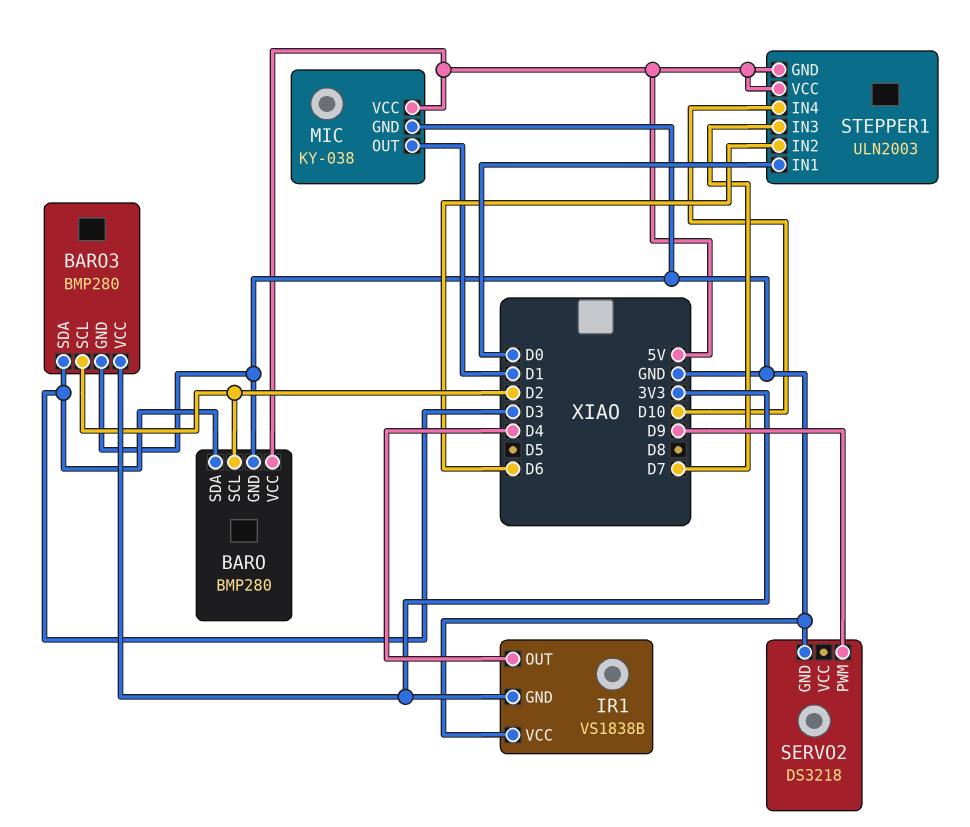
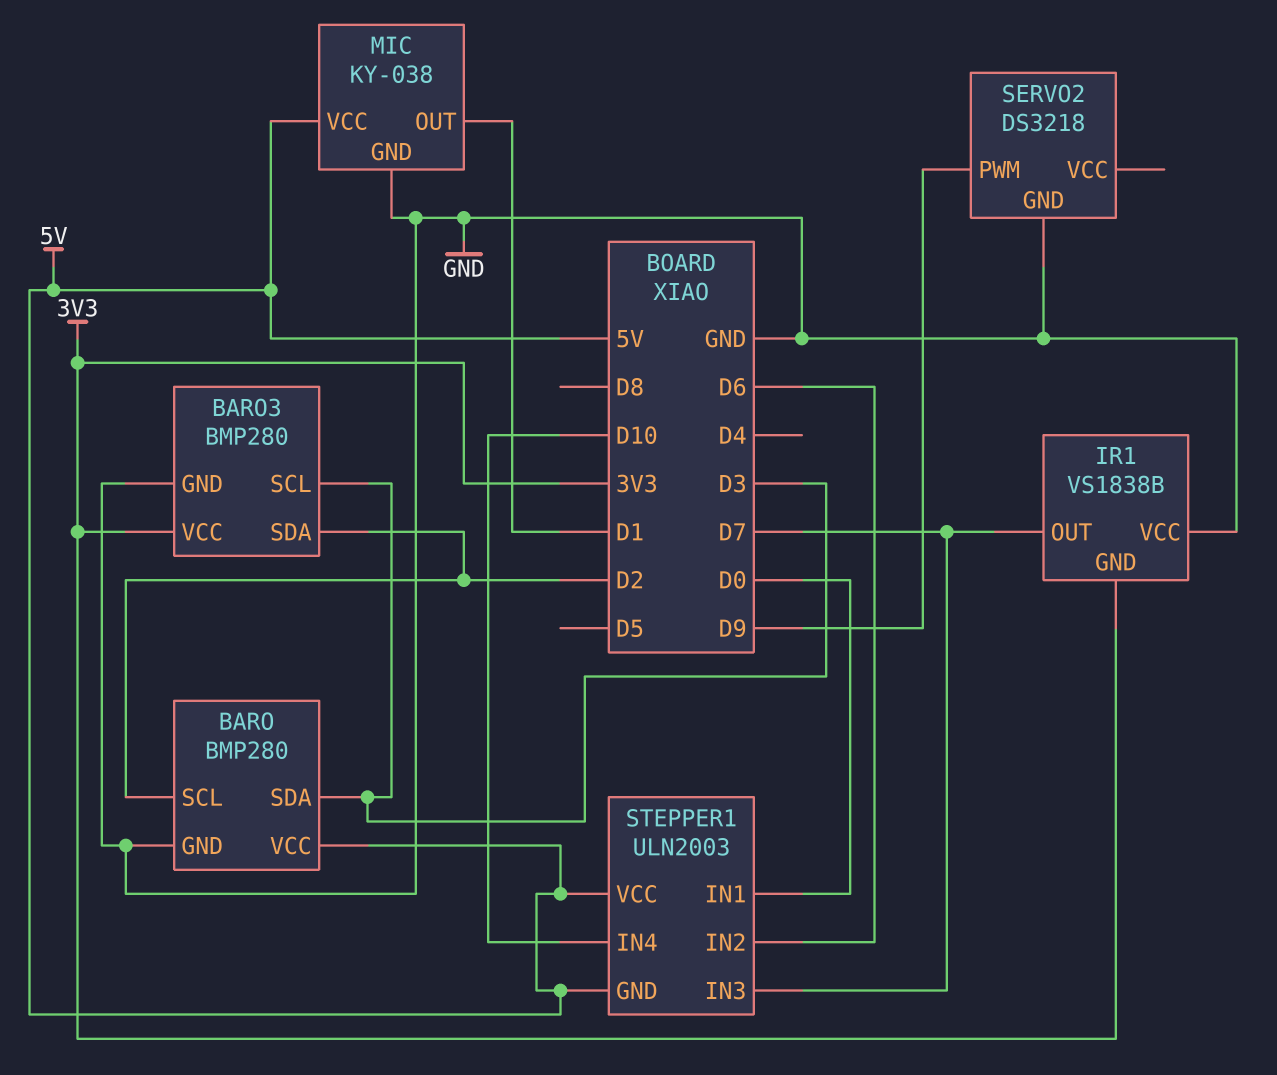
BARO3 pin SCL: D2 -> D3
BARO3 pin SDA: D3 -> D2
IR1 pin OUT: D4 -> D7

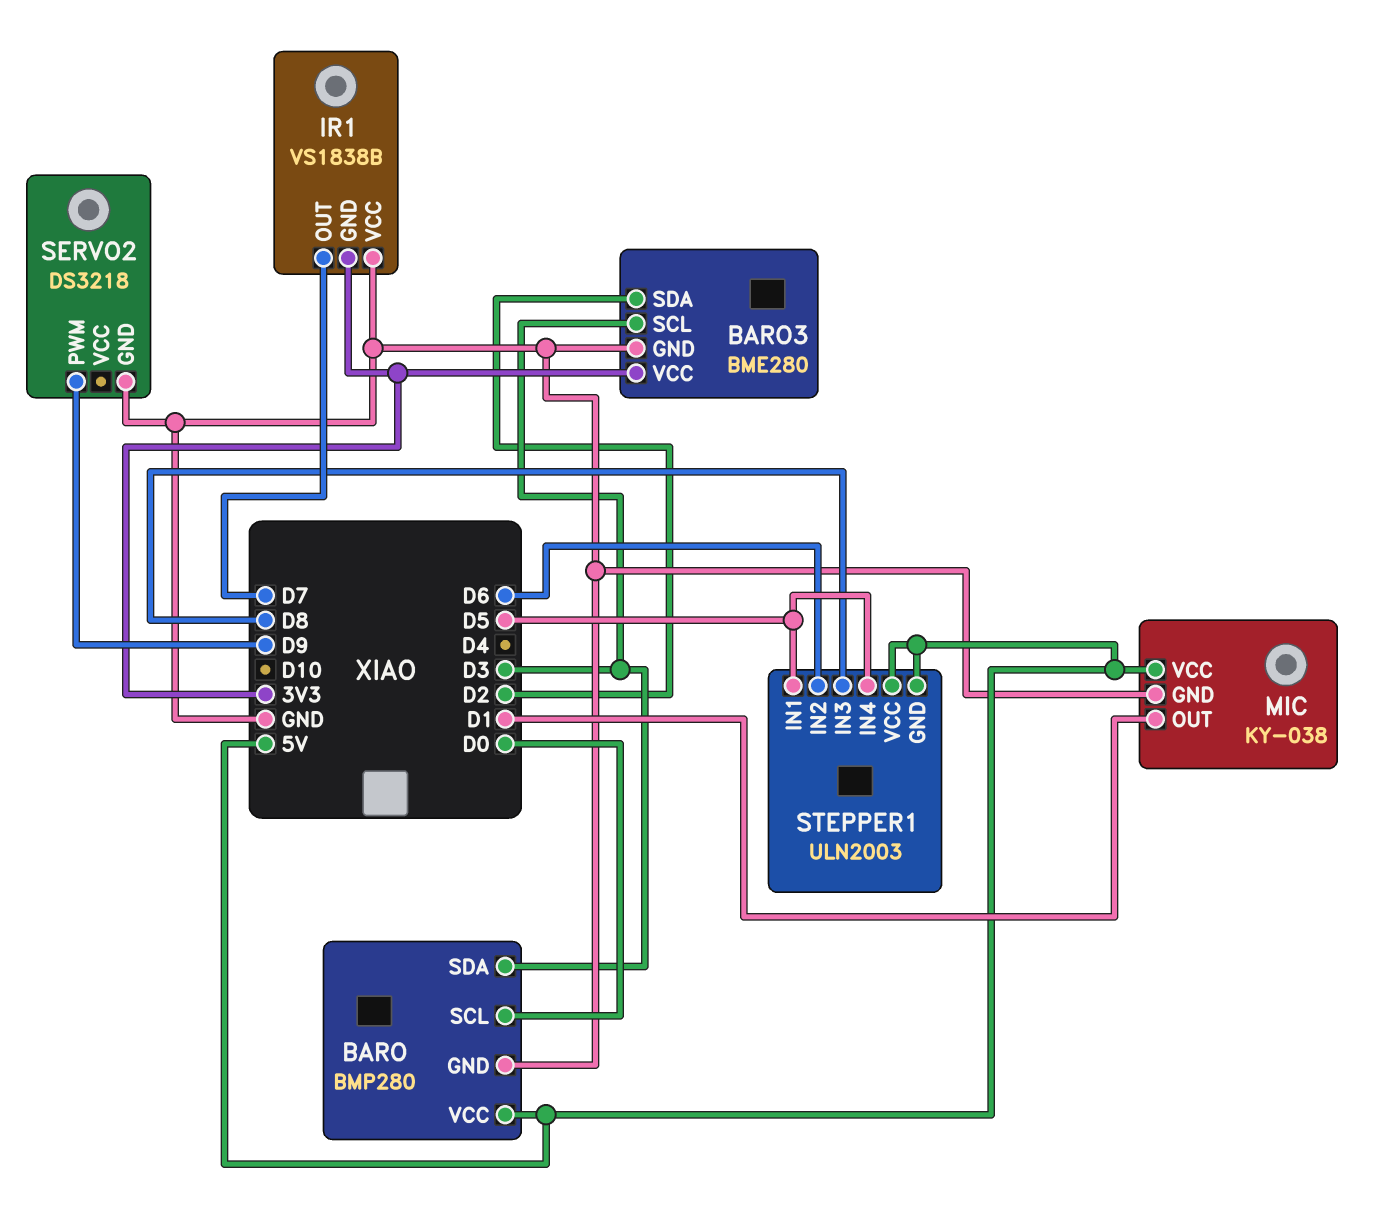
BARO pin SCL: D2 -> D0
BARO3: BMP280 -> BME280
STEPPER1 pin IN1: D0 -> D5
STEPPER1 pin IN3: D7 -> D8
STEPPER1 pin IN4: D10 -> D5

